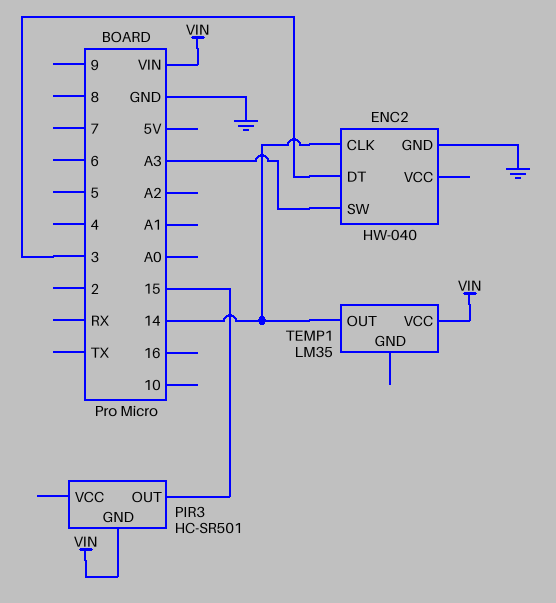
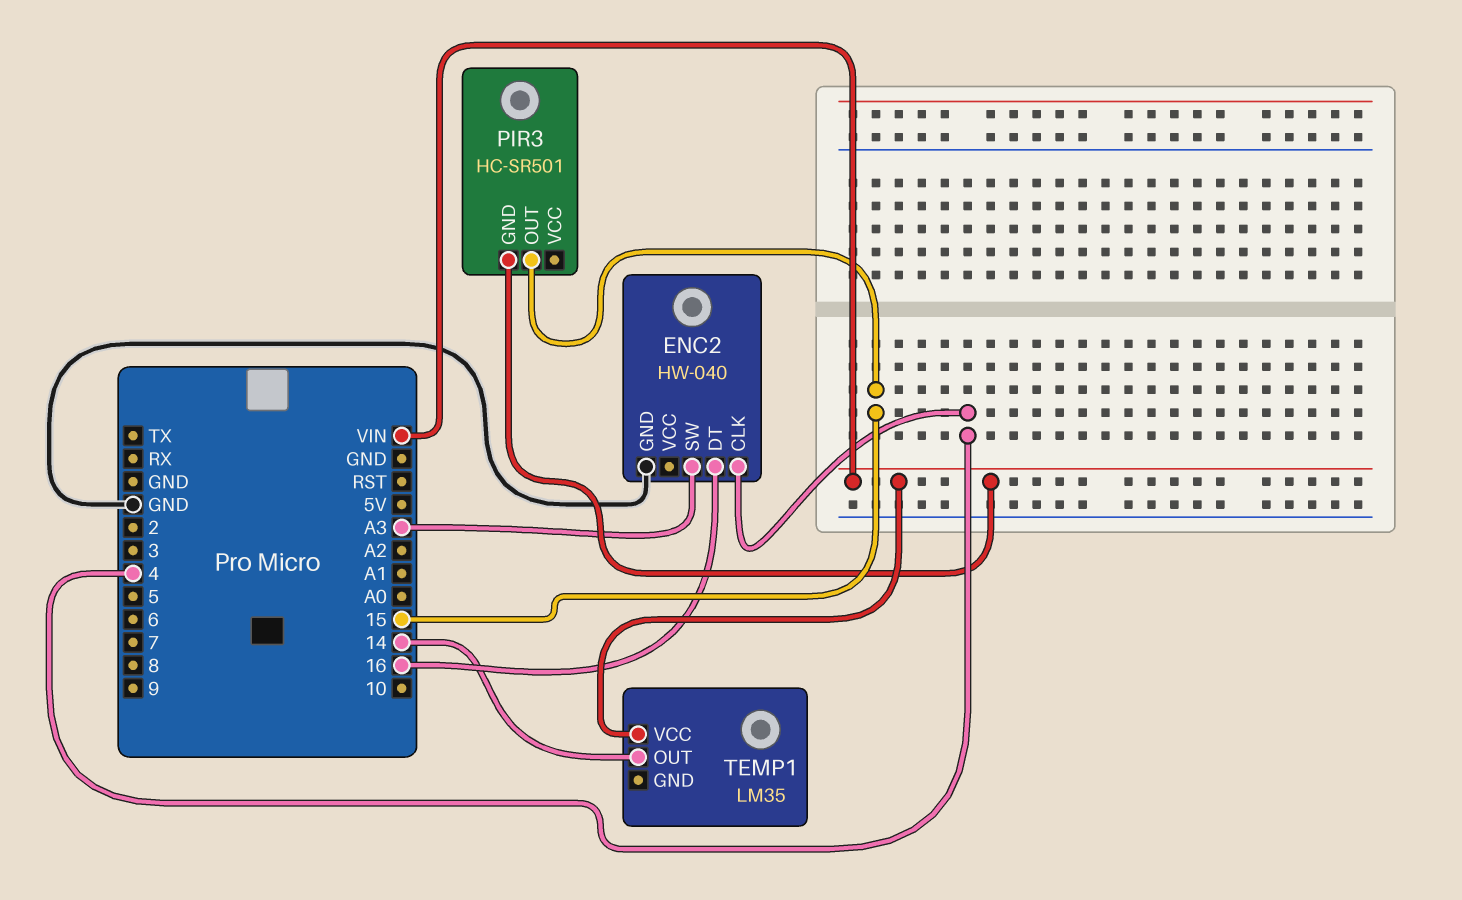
ENC2 pin CLK: 14 -> 4
ENC2 pin DT: 3 -> 16

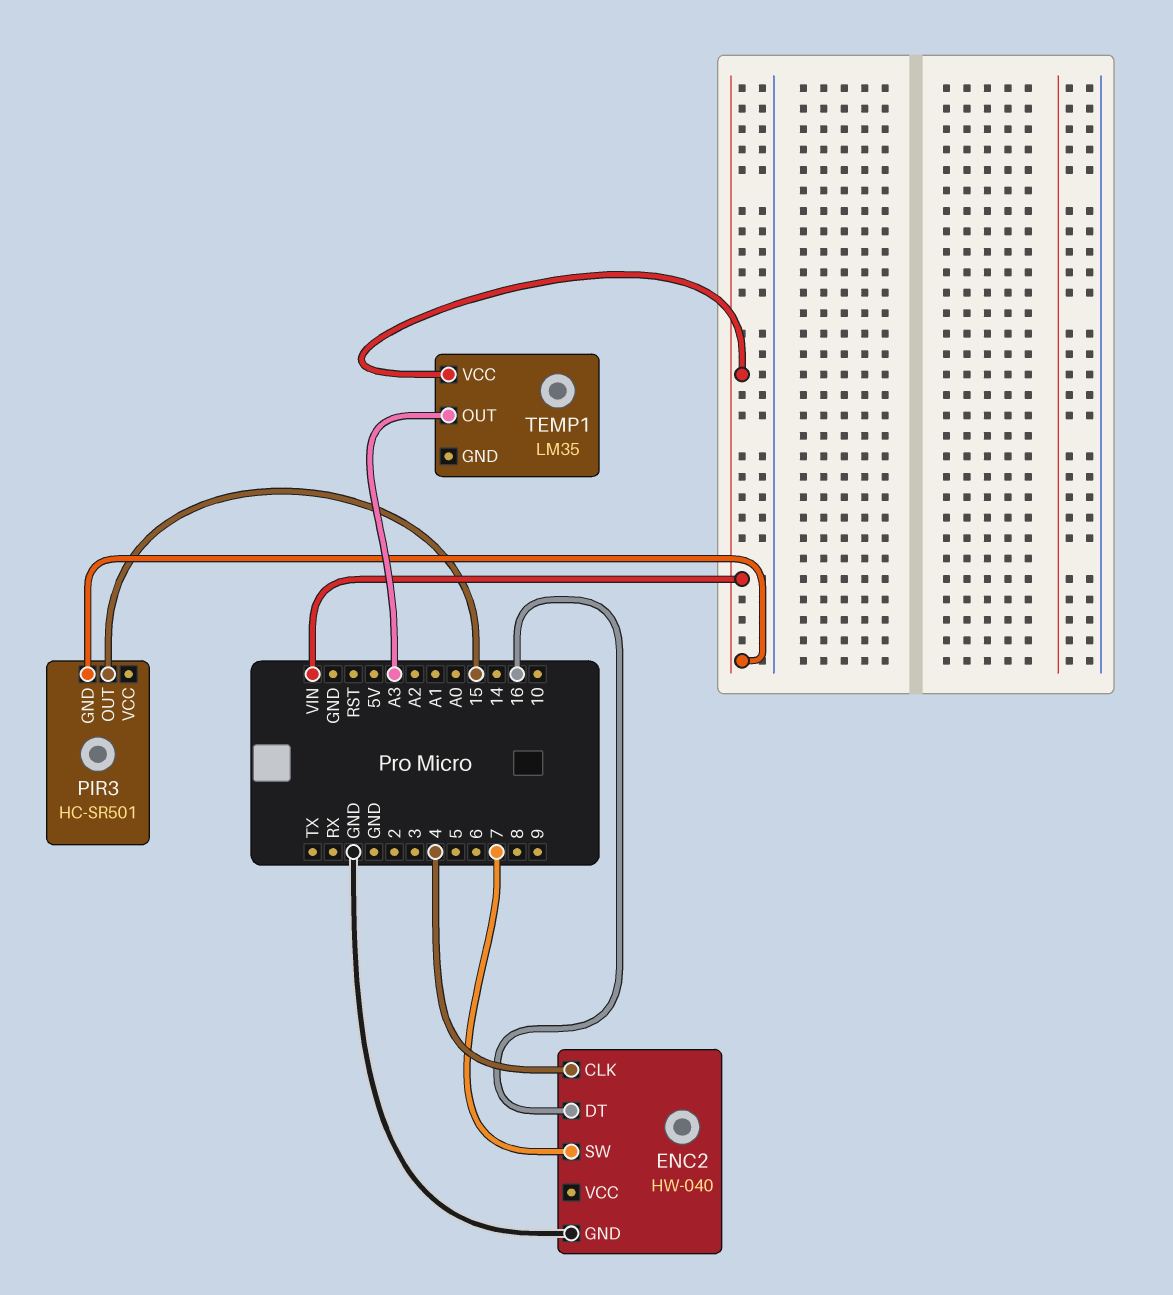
ENC2 pin SW: A3 -> 7
TEMP1 pin OUT: 14 -> A3

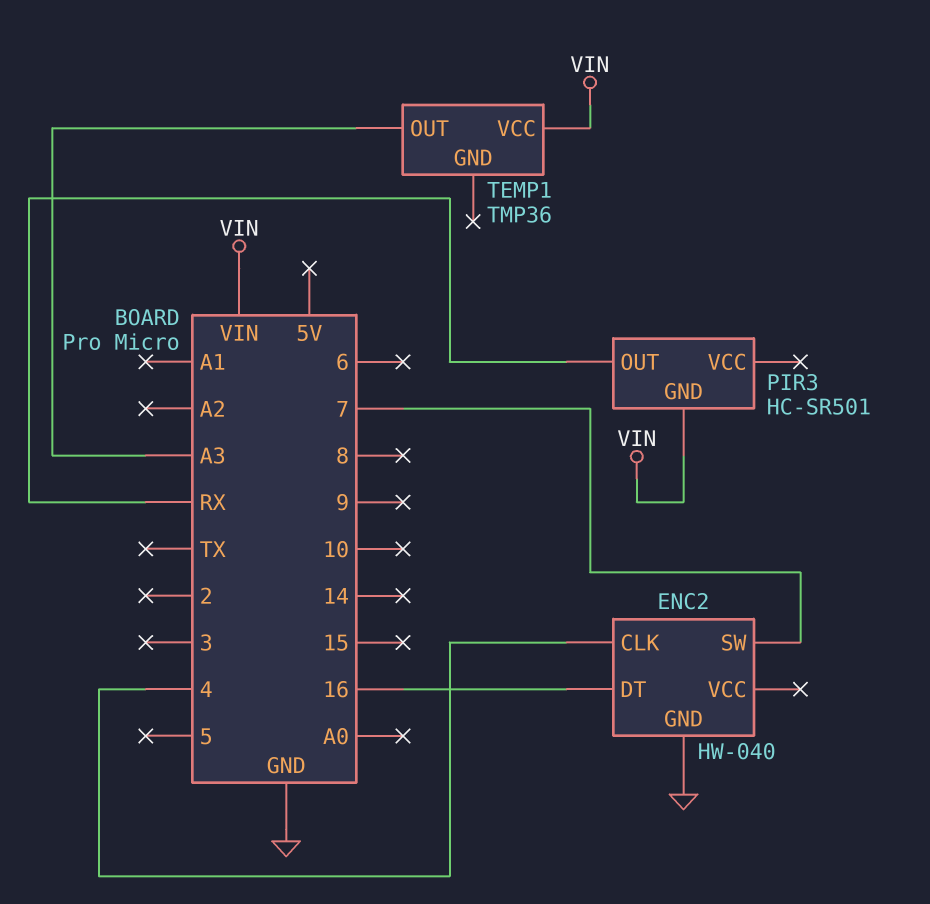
PIR3 pin OUT: 15 -> RX
TEMP1: LM35 -> TMP36

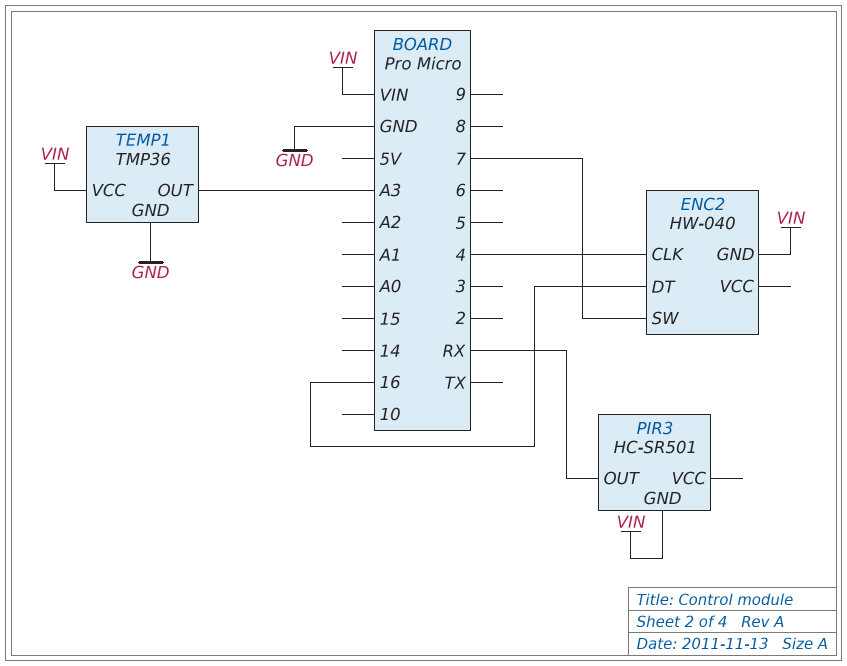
ENC2 pin GND: GND -> VIN
TEMP1 pin GND: none -> GND

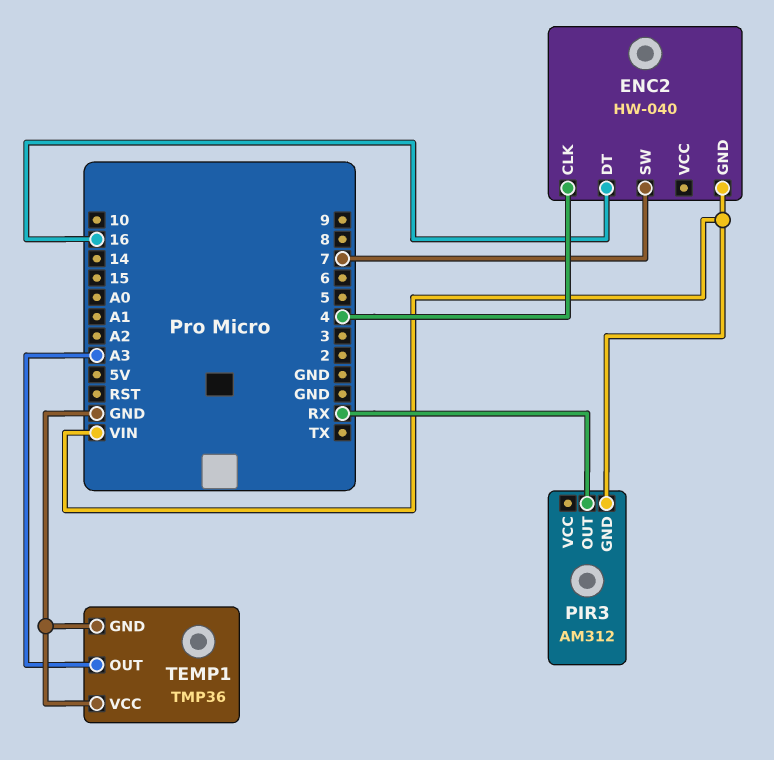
PIR3: HC-SR501 -> AM312
TEMP1 pin VCC: VIN -> GND

